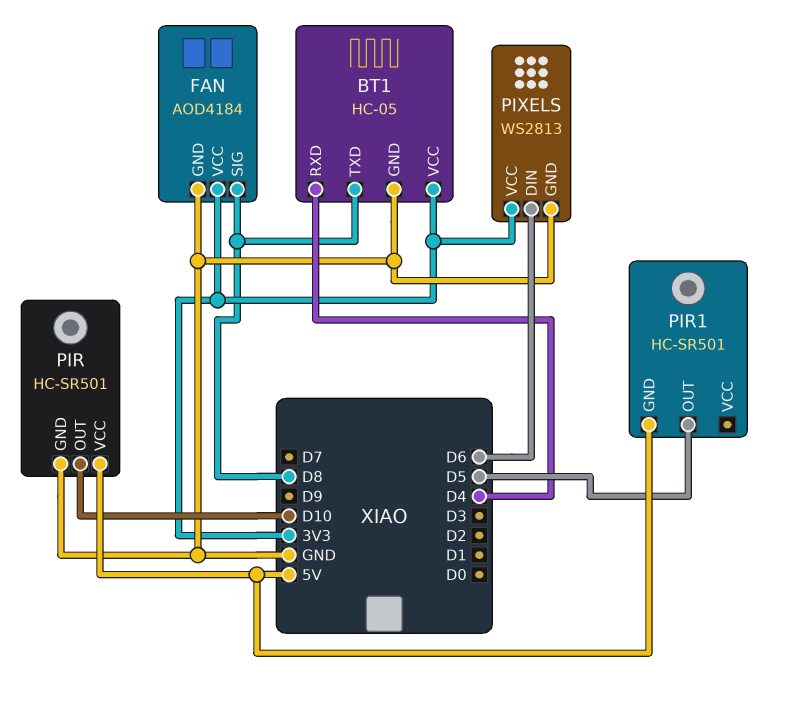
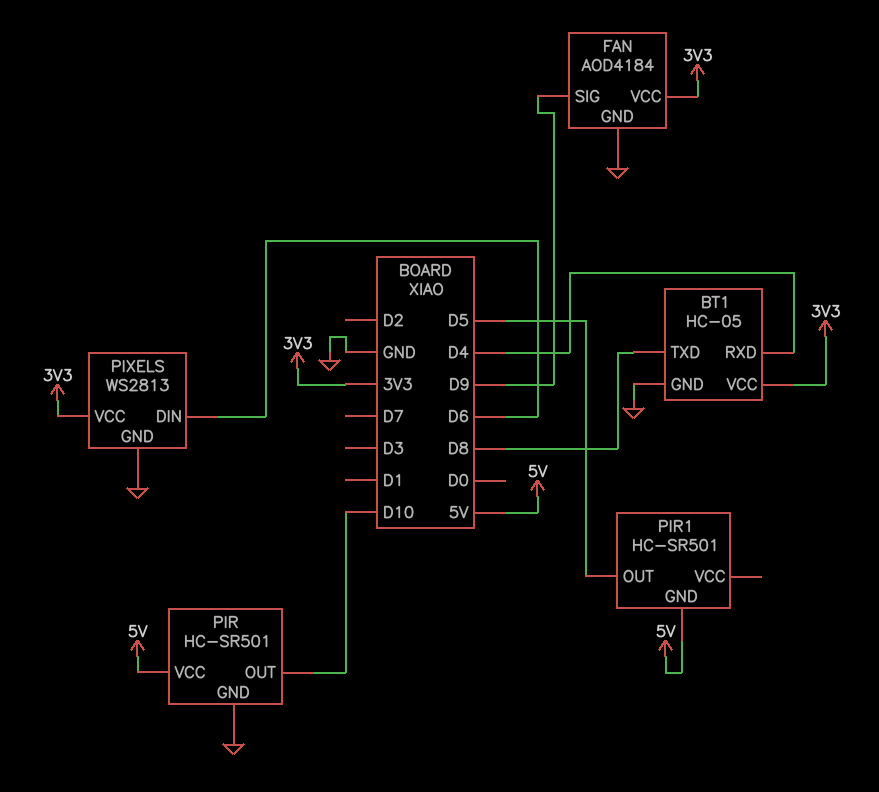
FAN pin SIG: D8 -> D9

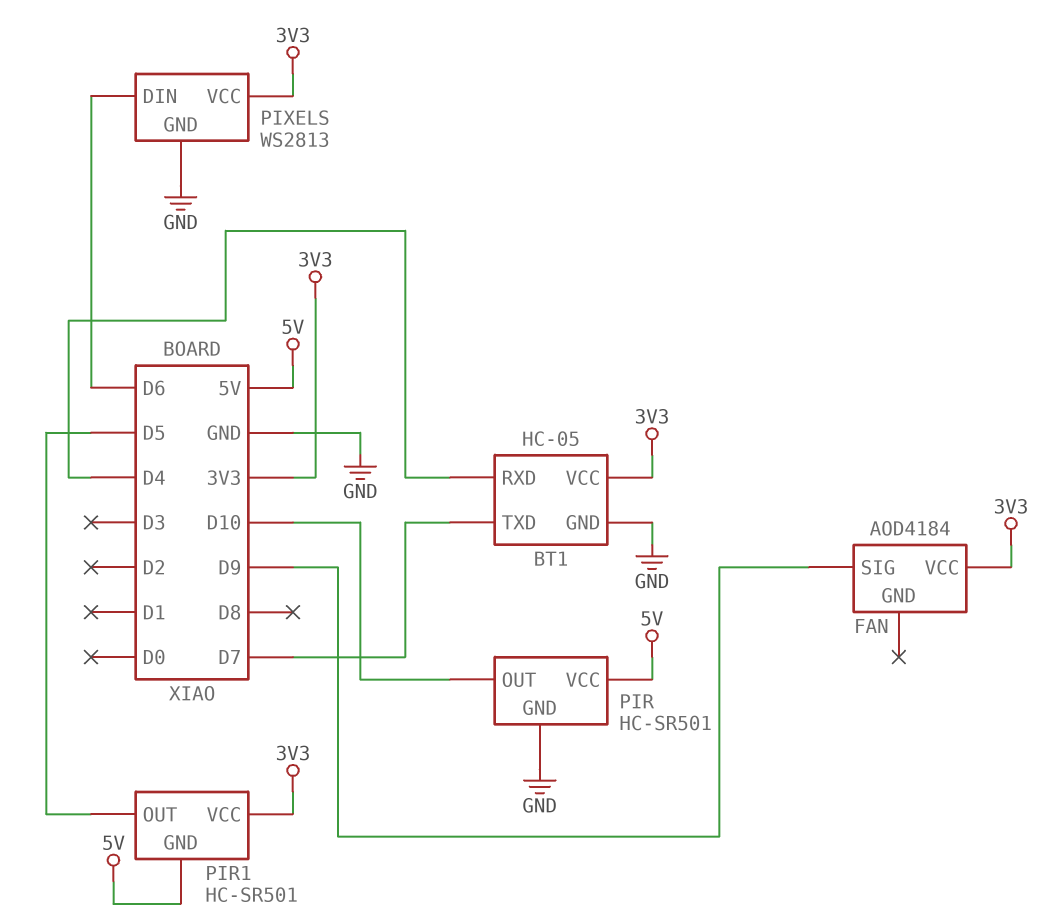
BT1 pin TXD: D8 -> D7
FAN pin GND: GND -> none
PIR1 pin VCC: none -> 3V3

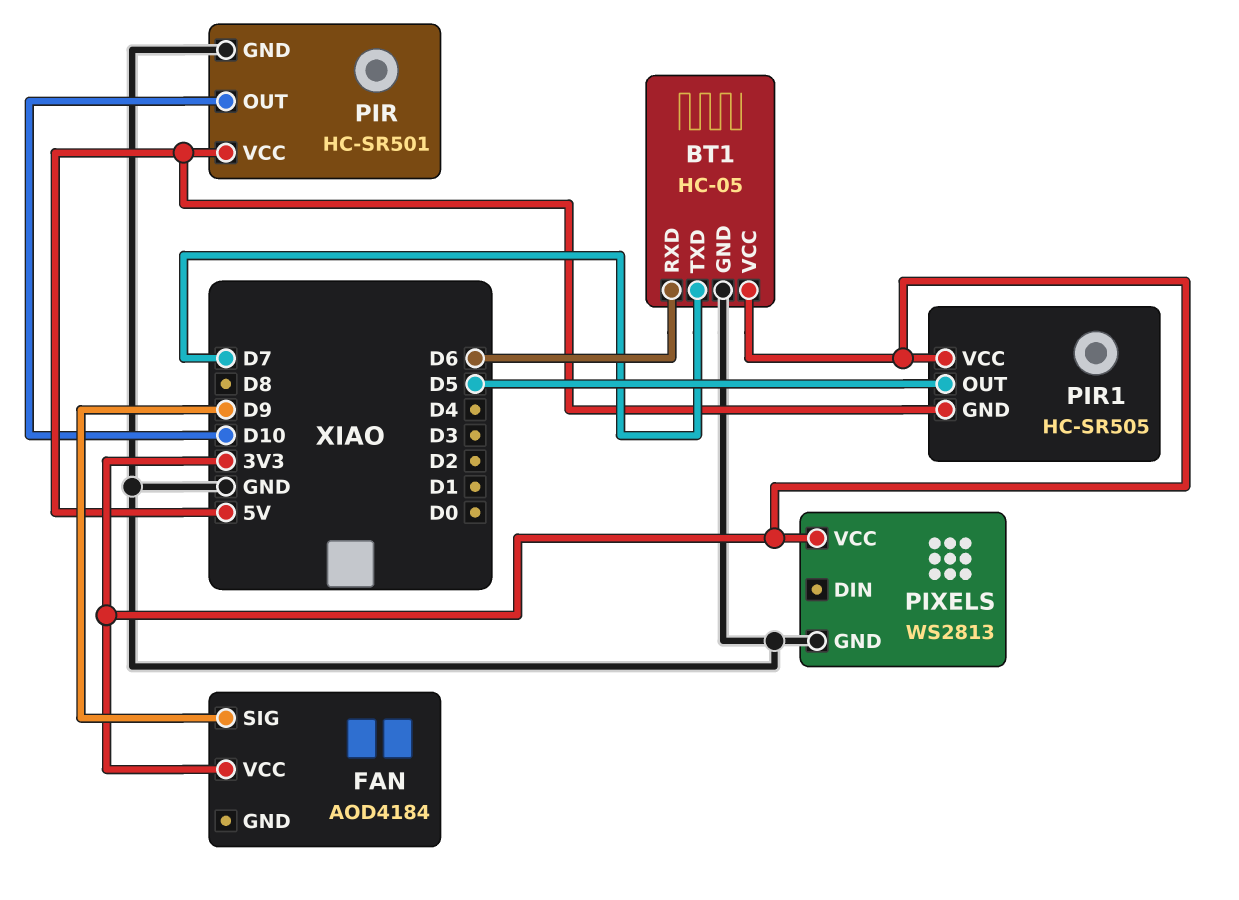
BT1 pin RXD: D4 -> D6
PIR1: HC-SR501 -> HC-SR505
PIXELS pin DIN: D6 -> none

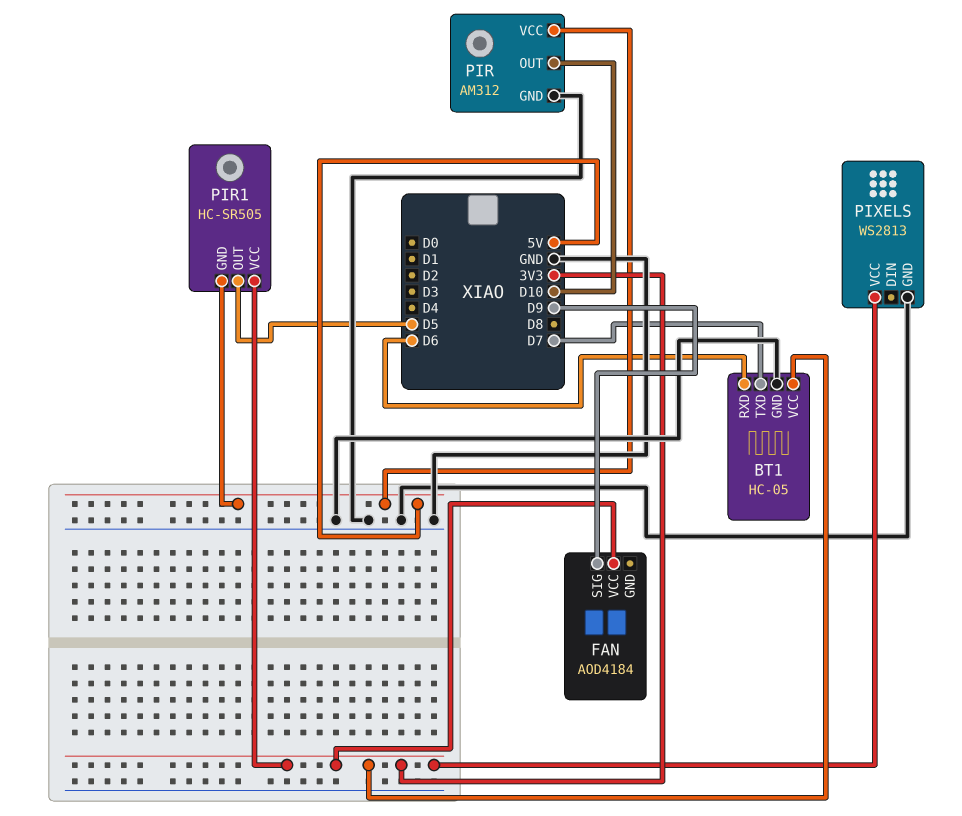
PIR: HC-SR501 -> AM312

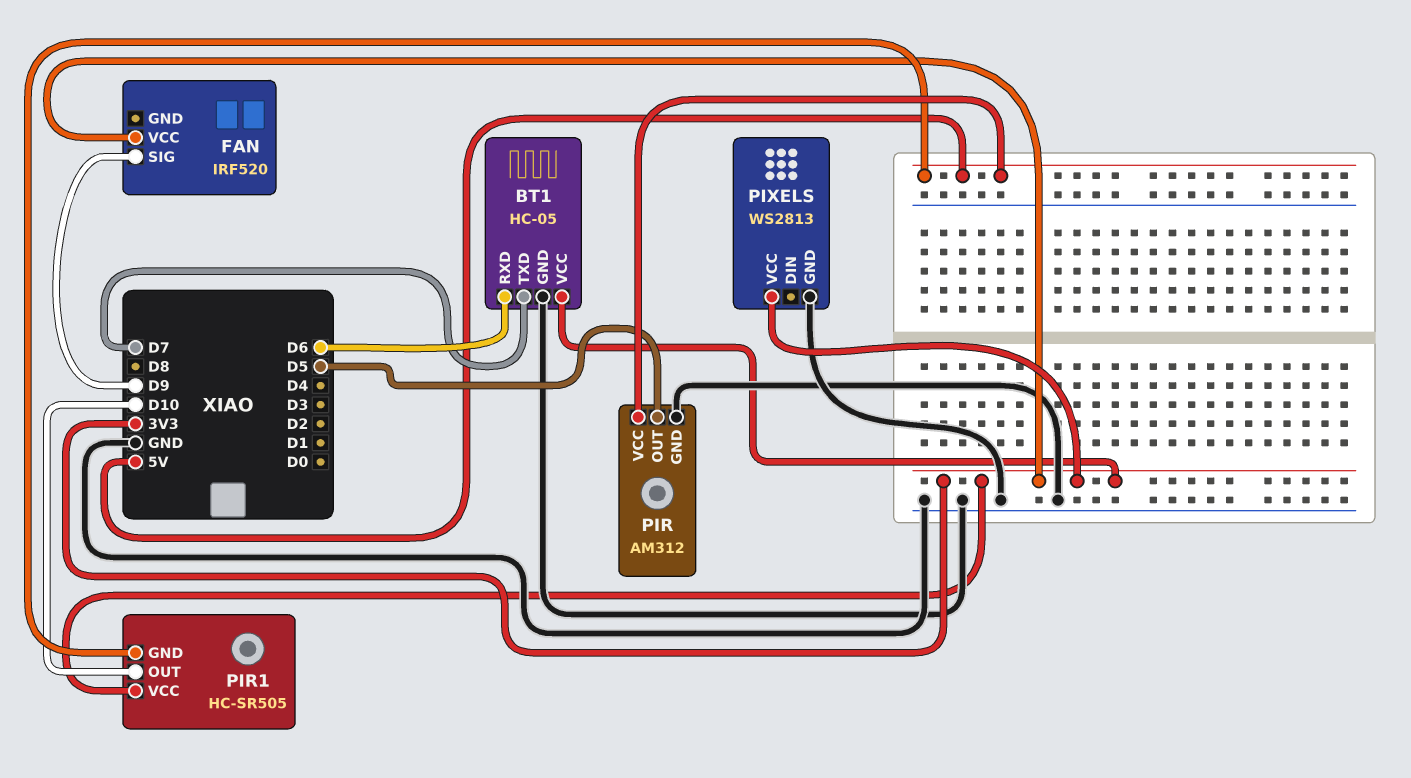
FAN: AOD4184 -> IRF520
PIR pin OUT: D10 -> D5
PIR1 pin OUT: D5 -> D10

